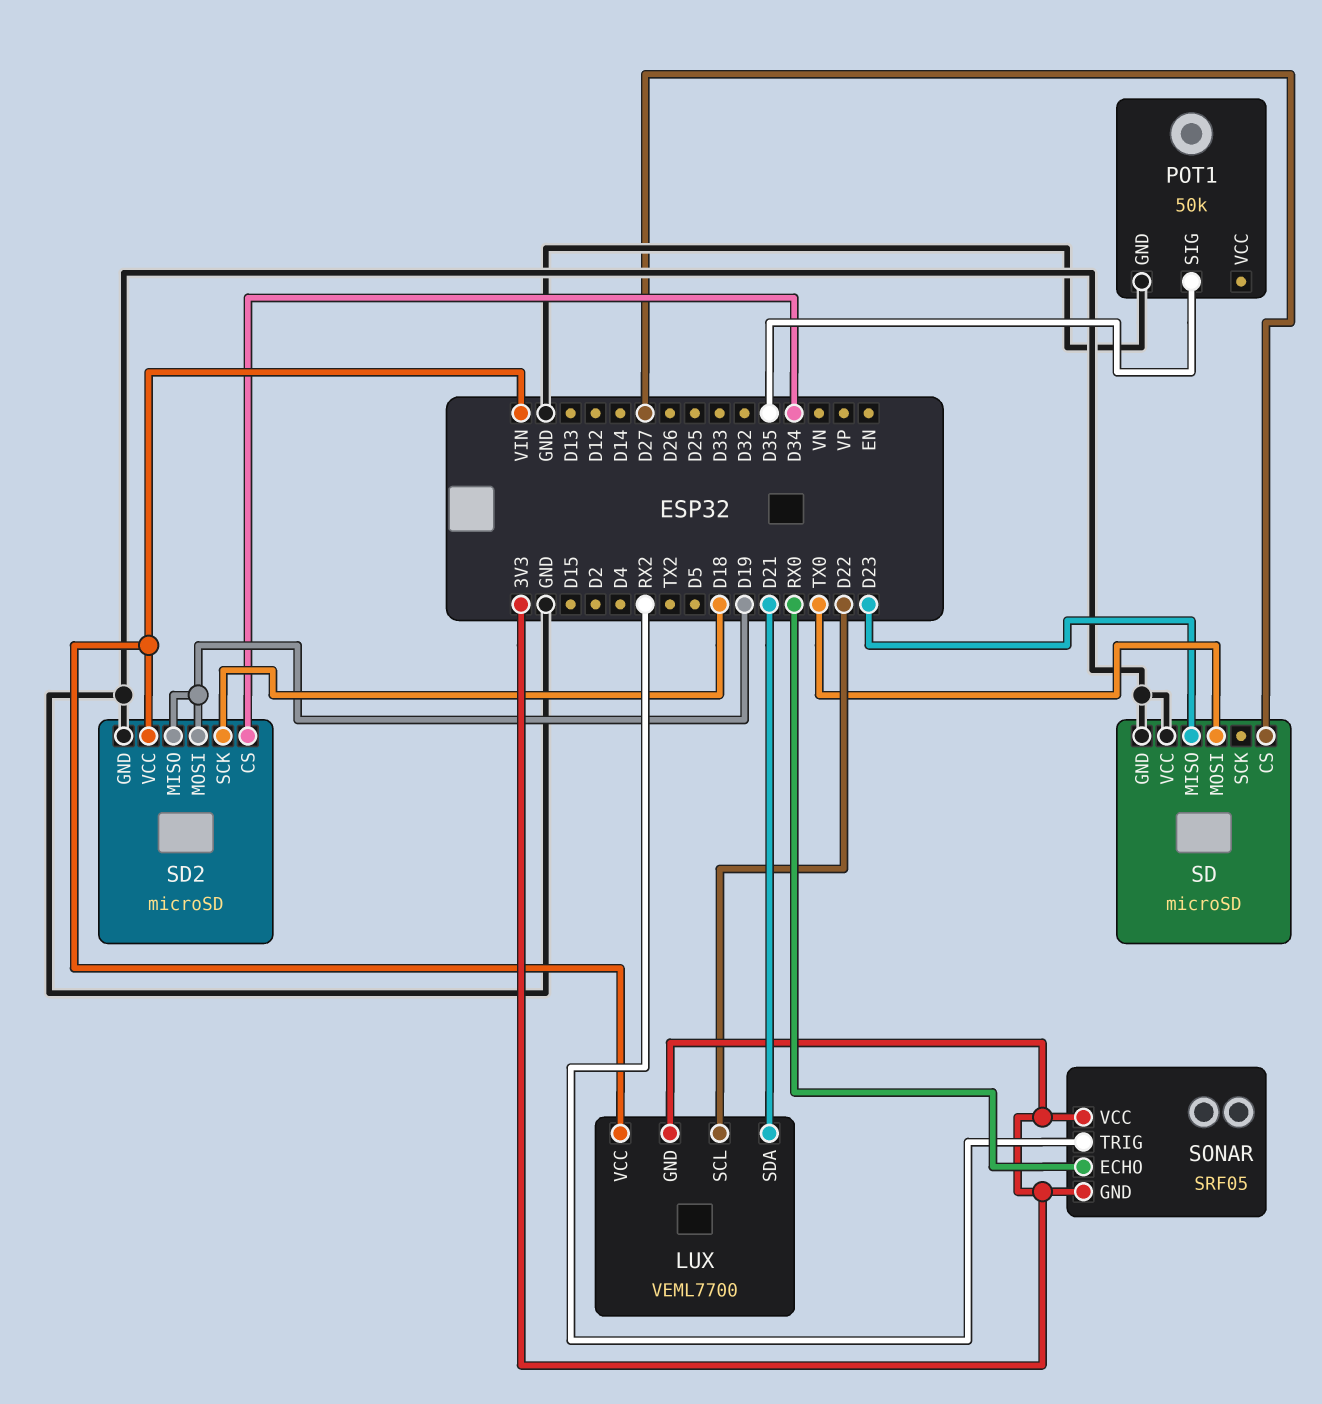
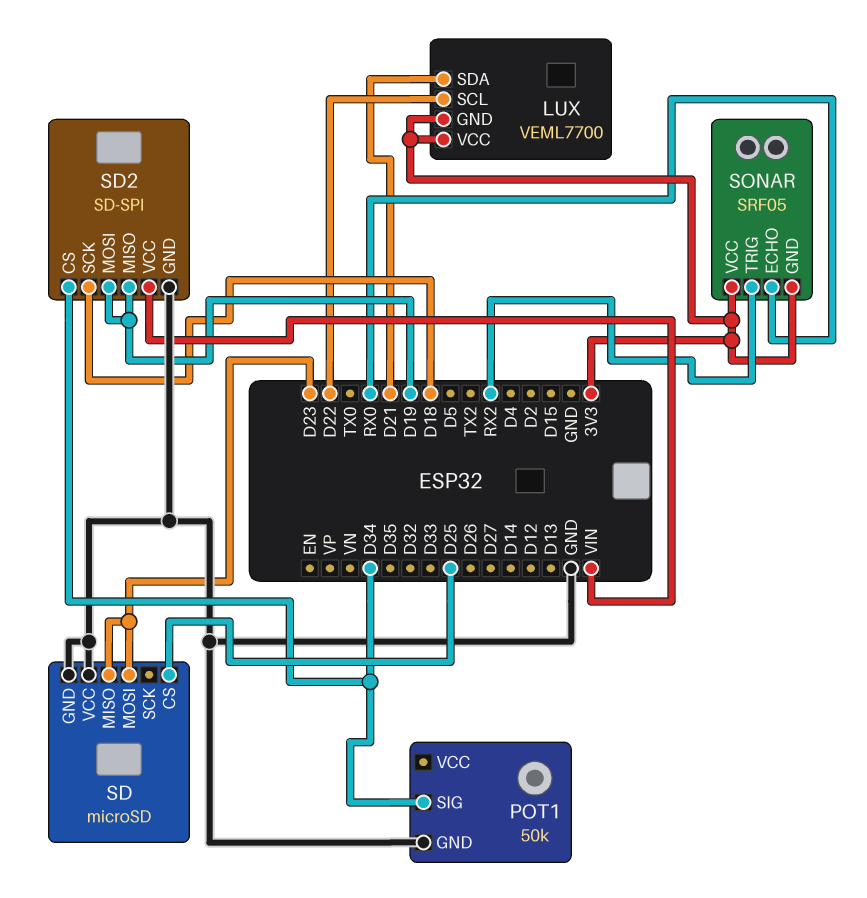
LUX pin VCC: VIN -> 3V3
POT1 pin SIG: D35 -> D34
SD pin CS: D27 -> D25
SD pin MOSI: TX0 -> D23
SD2: microSD -> SD-SPI

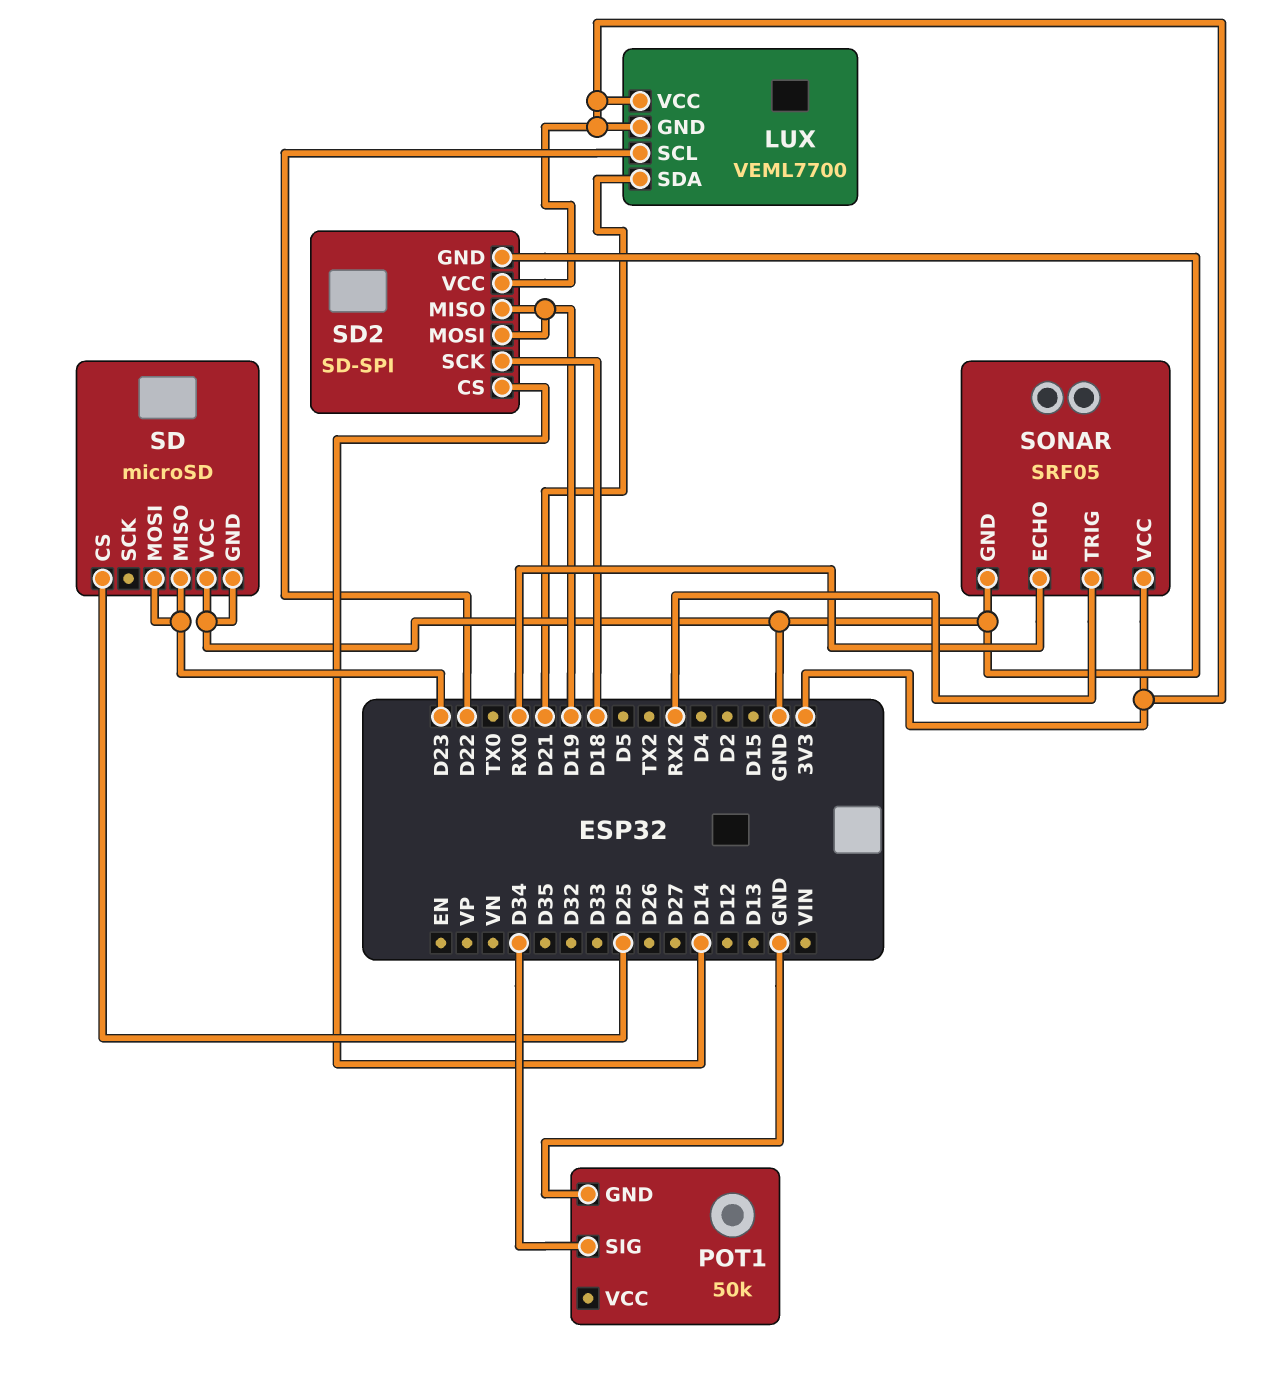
SD2 pin CS: D34 -> D14
SD2 pin VCC: VIN -> 3V3
SONAR pin GND: 3V3 -> GND

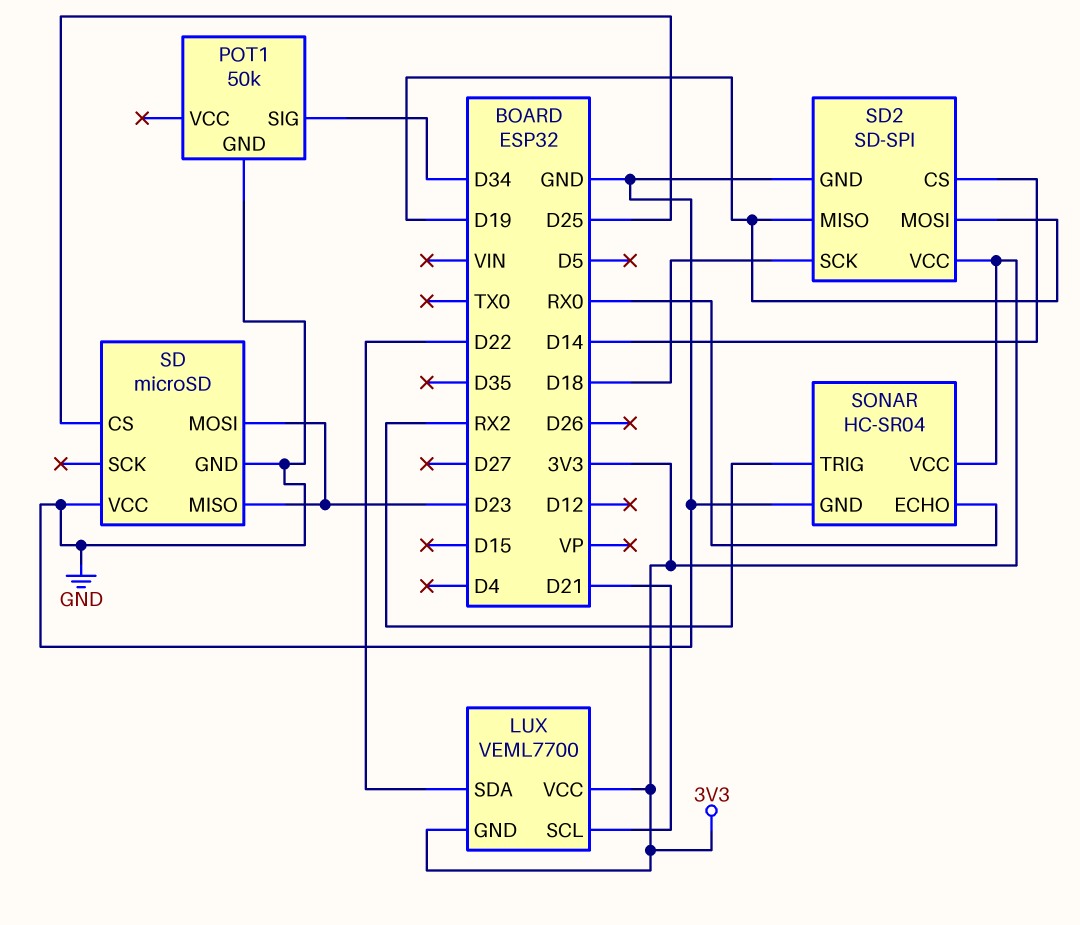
LUX pin SCL: D22 -> D21
LUX pin SDA: D21 -> D22
SONAR: SRF05 -> HC-SR04

